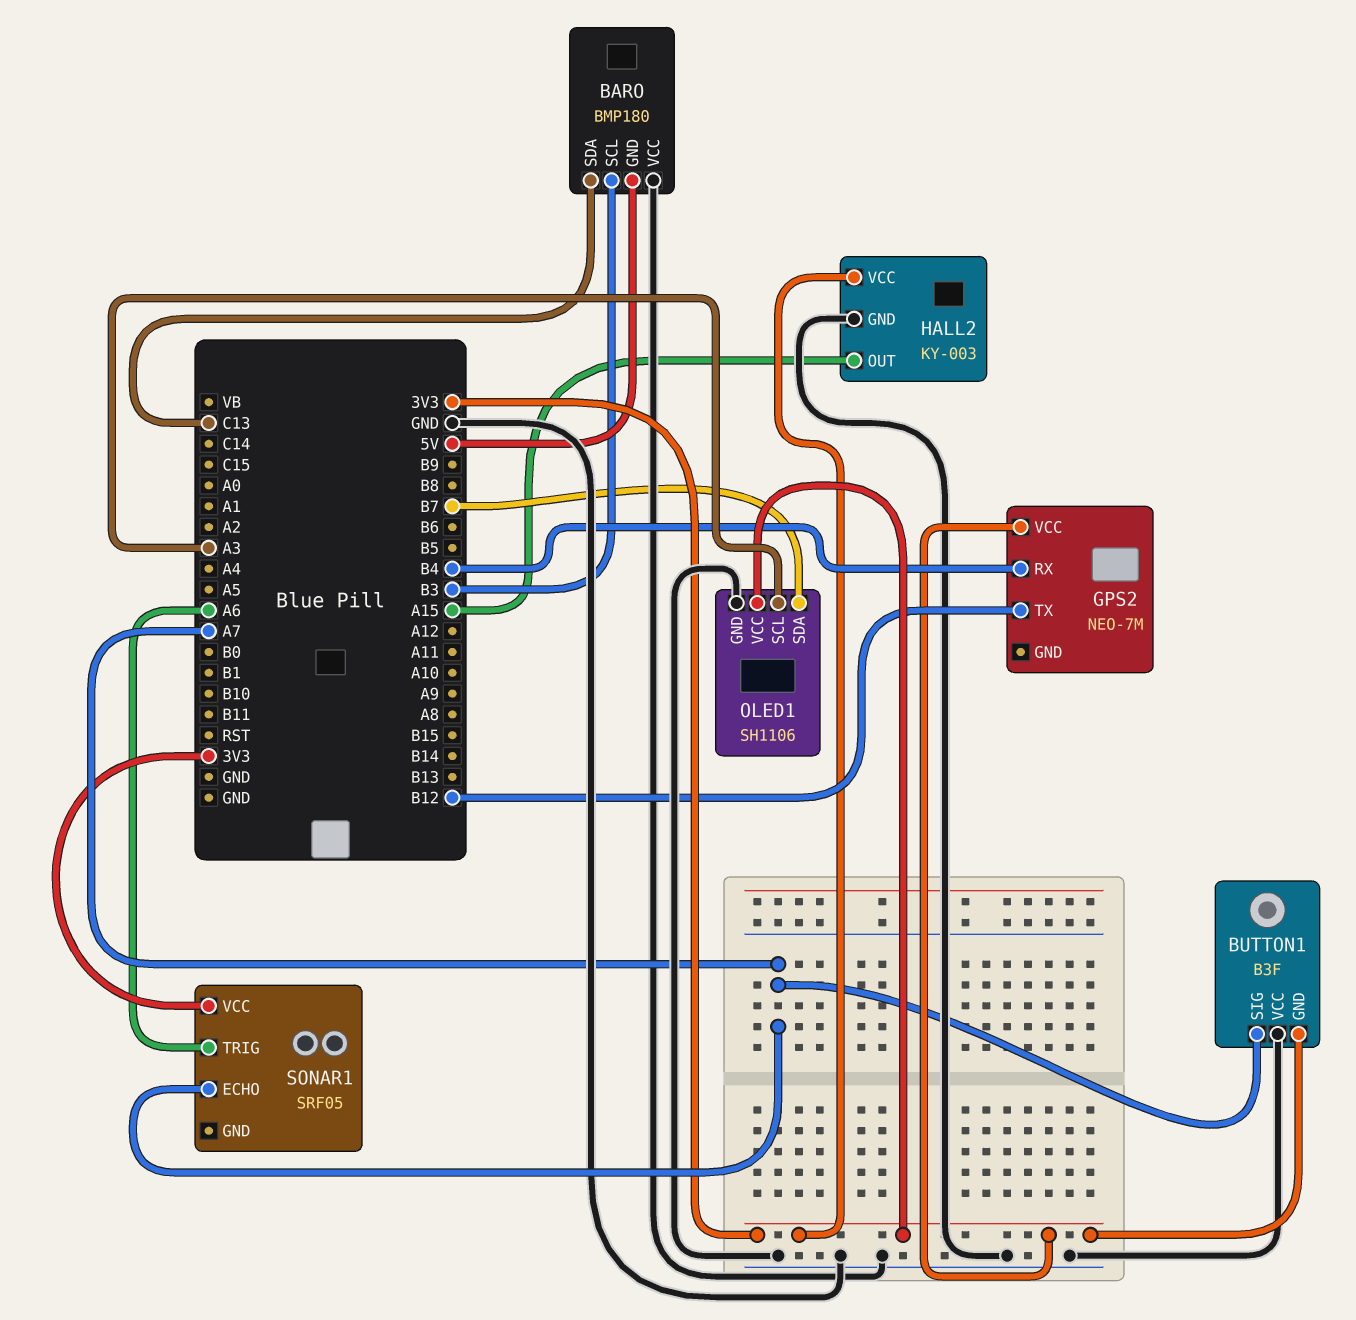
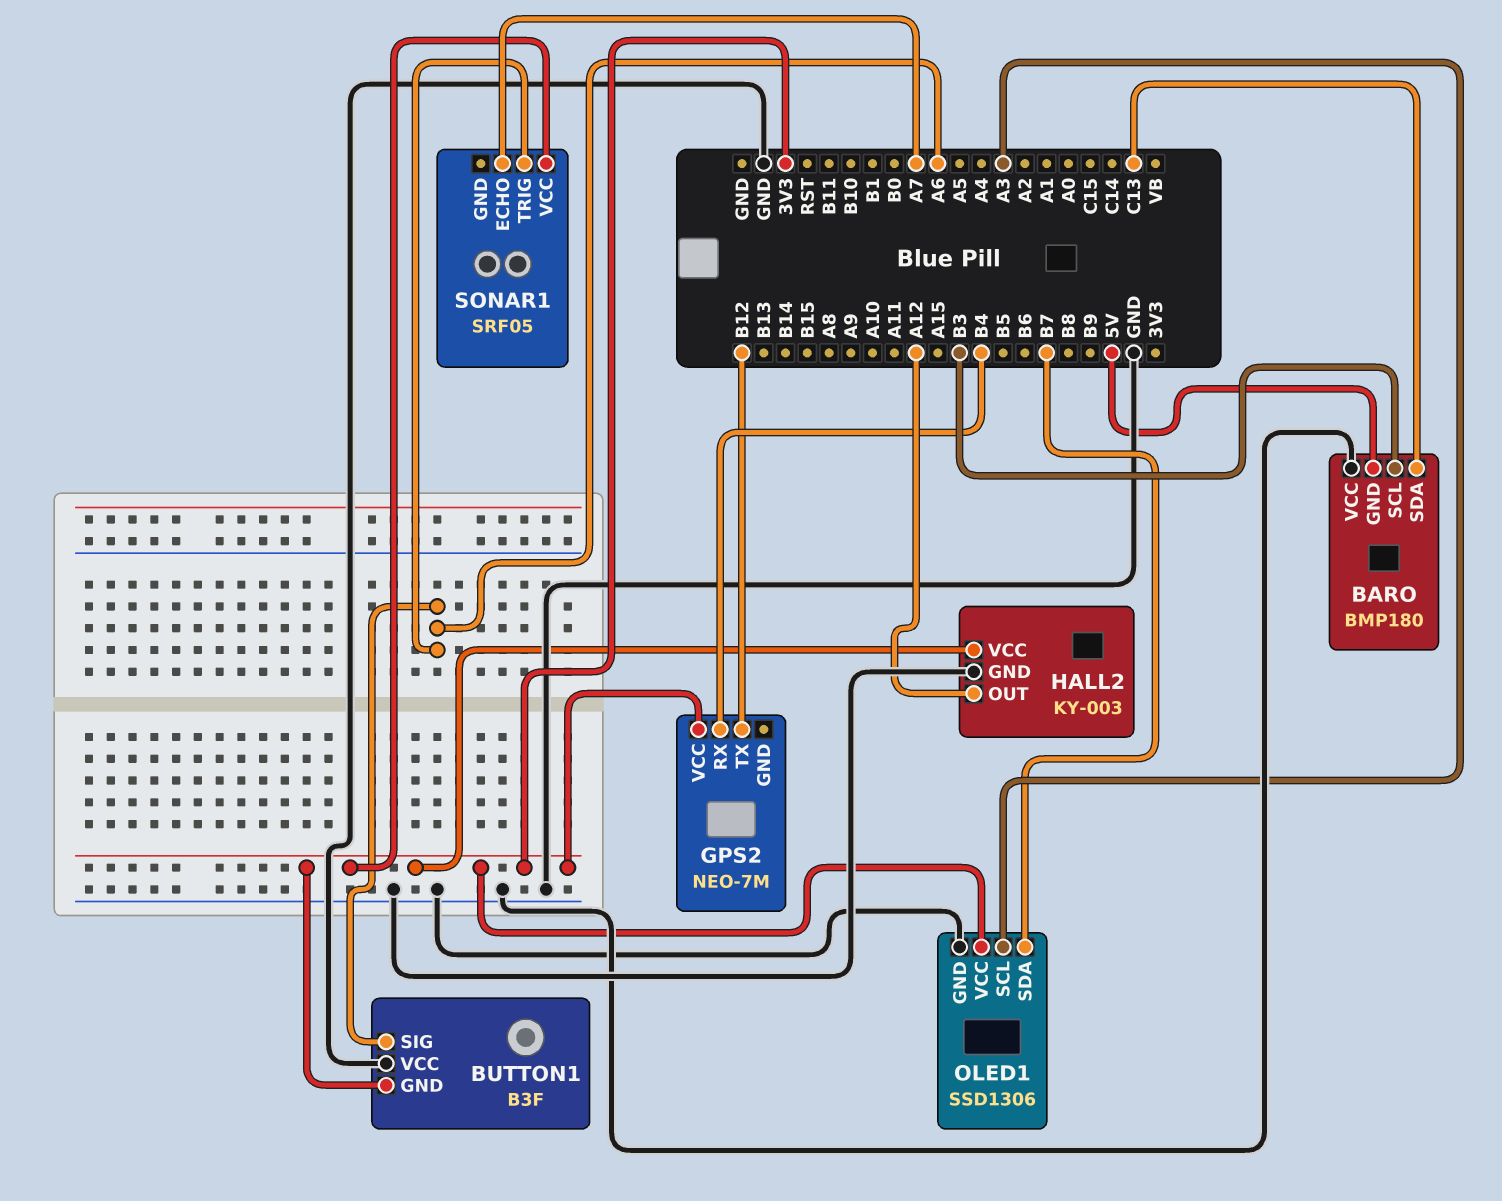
BUTTON1 pin SIG: A7 -> A6
HALL2 pin OUT: A15 -> A12
OLED1: SH1106 -> SSD1306

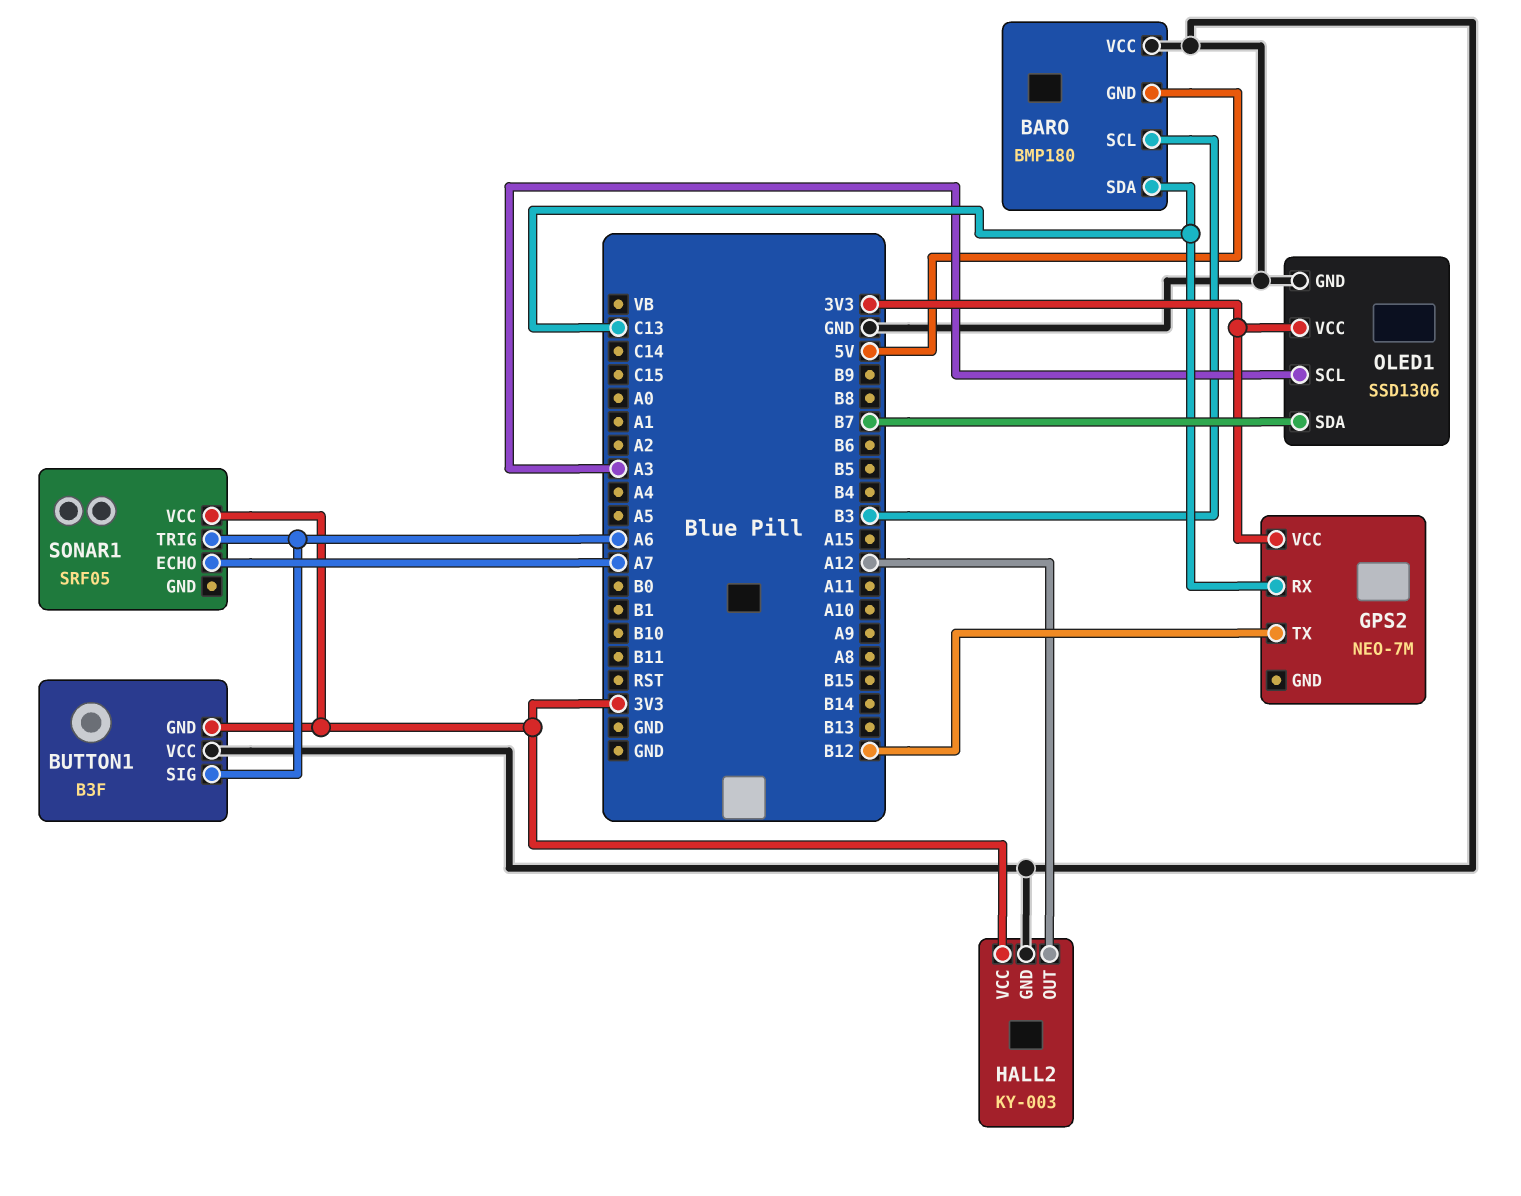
GPS2 pin RX: B4 -> C13

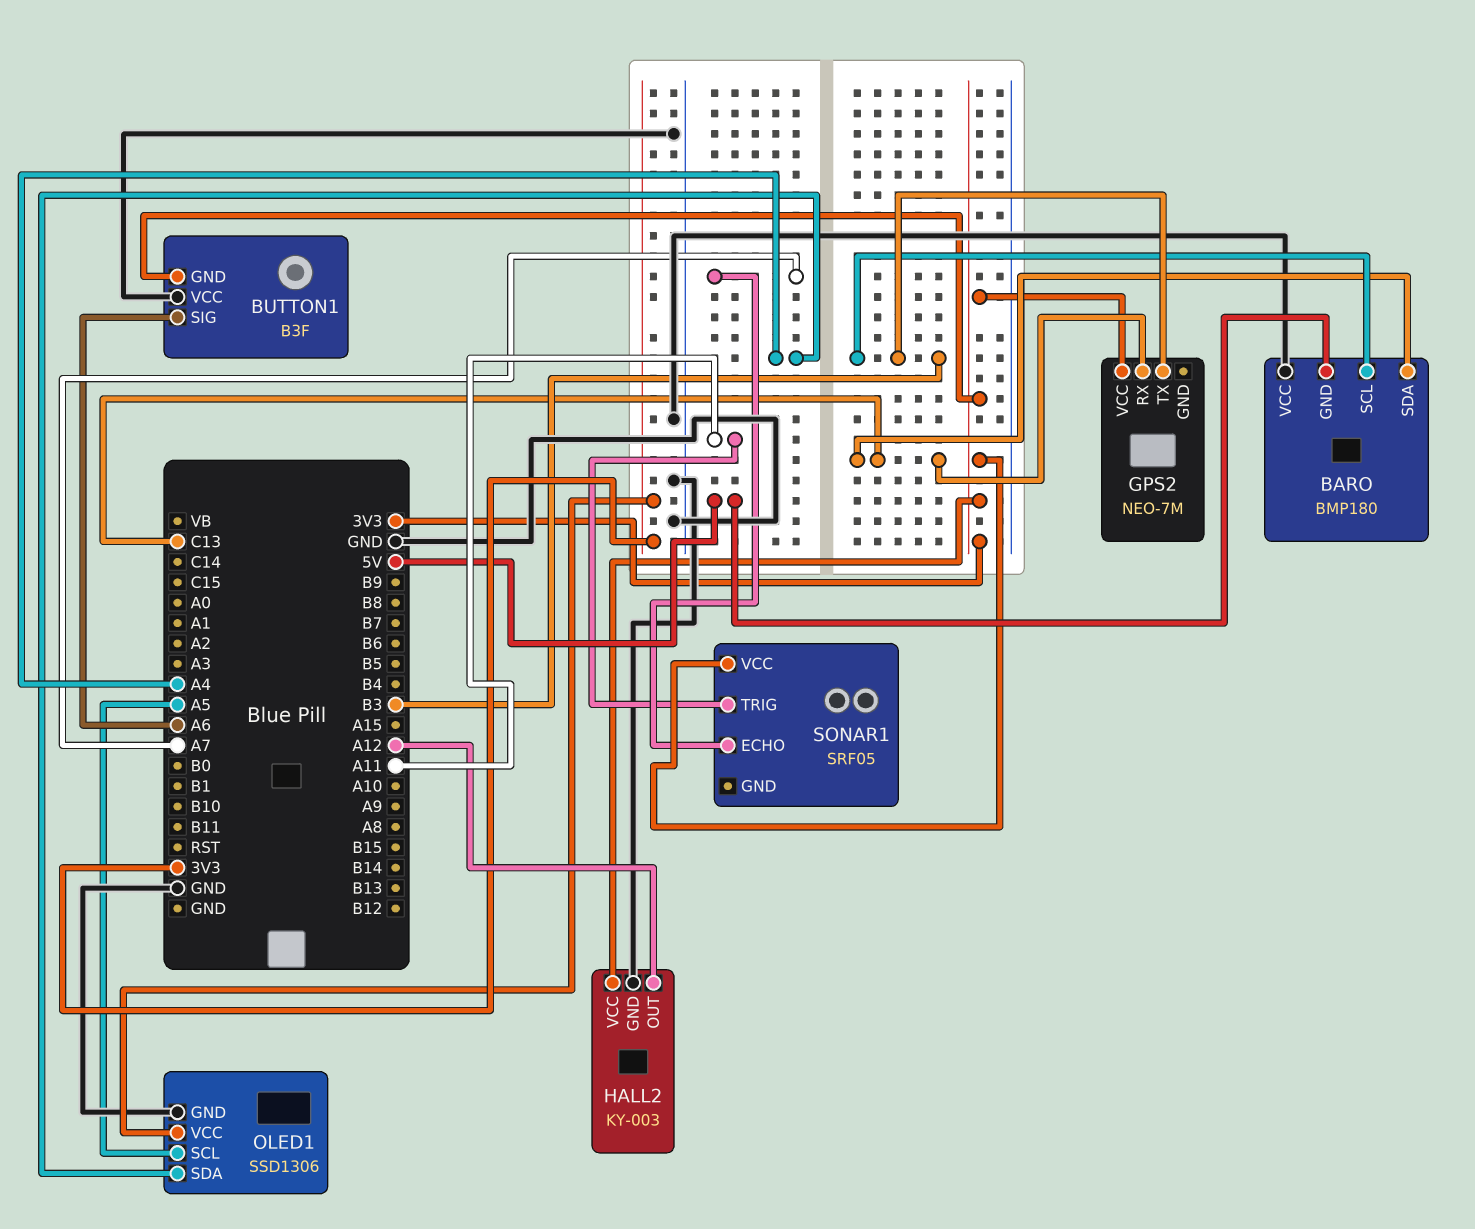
GPS2 pin TX: B12 -> B3
OLED1 pin SCL: A3 -> A5
OLED1 pin SDA: B7 -> A4
SONAR1 pin TRIG: A6 -> A11

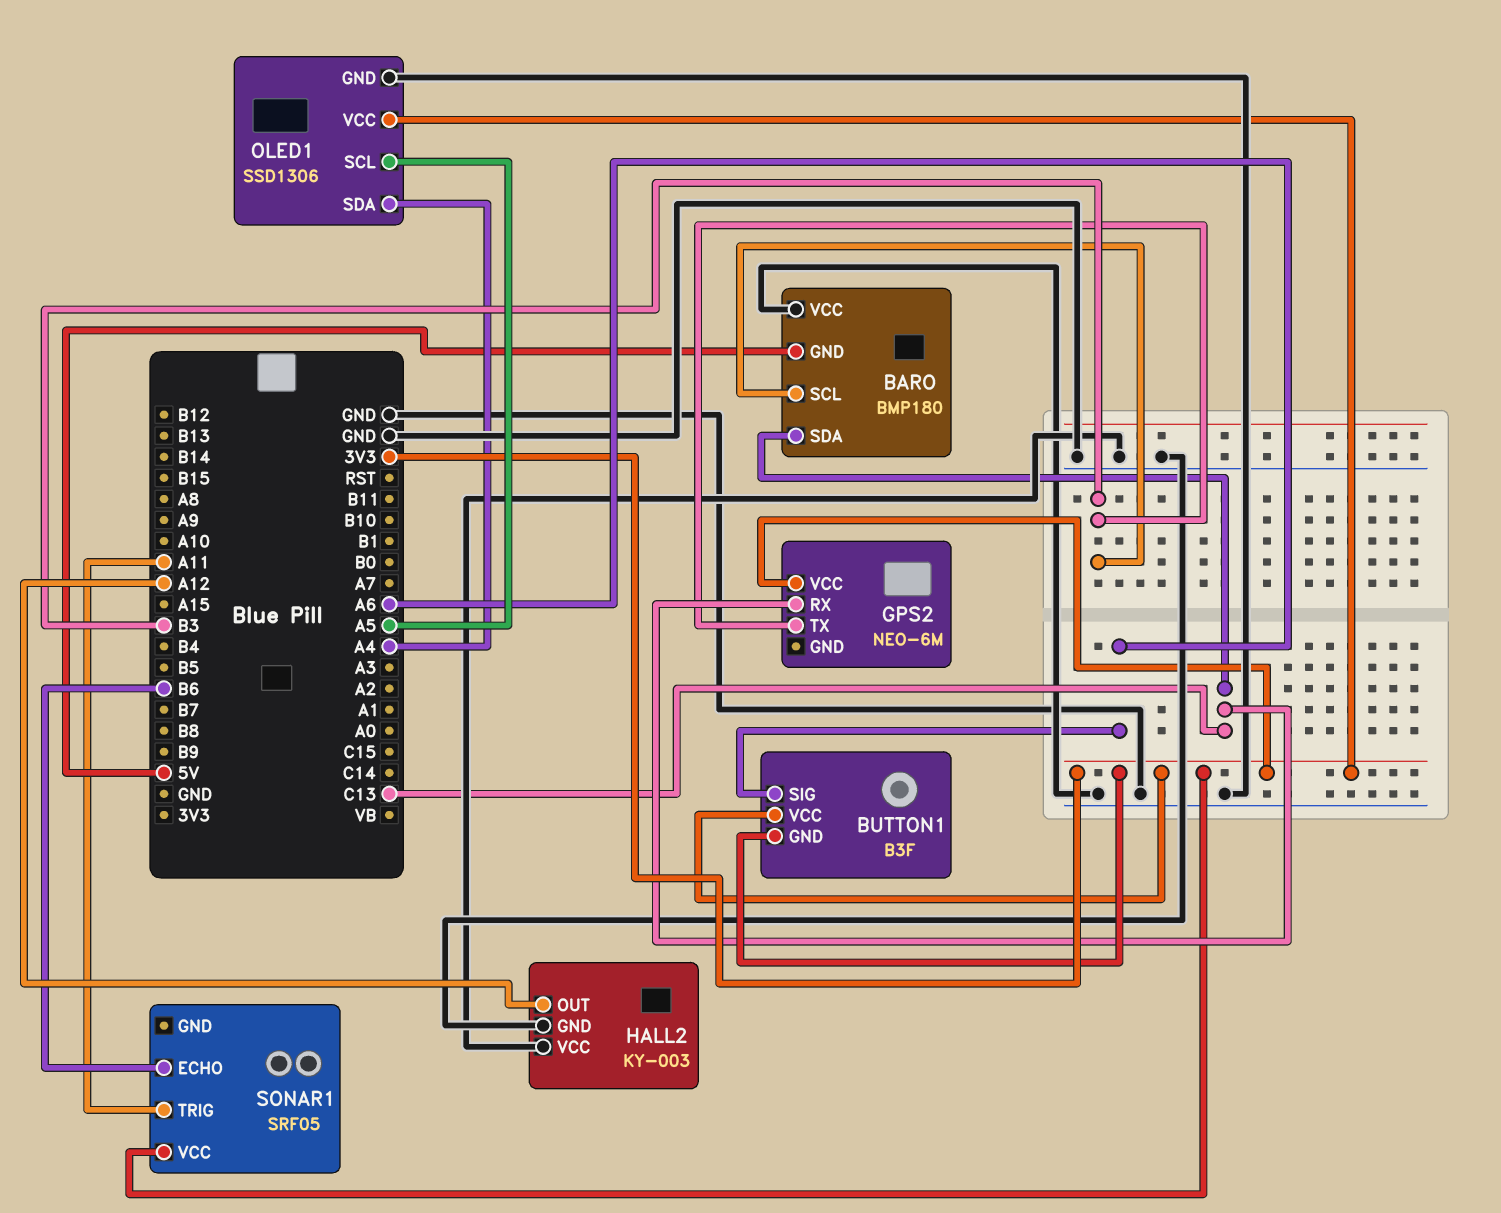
BUTTON1 pin VCC: GND -> 3V3
GPS2: NEO-7M -> NEO-6M
HALL2 pin VCC: 3V3 -> GND
SONAR1 pin ECHO: A7 -> B6

